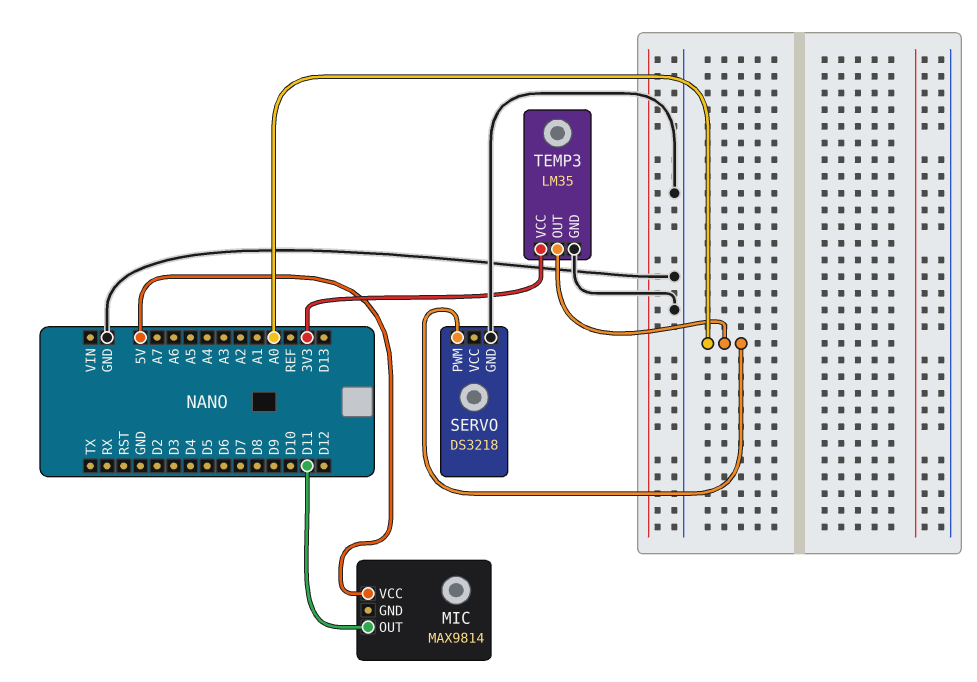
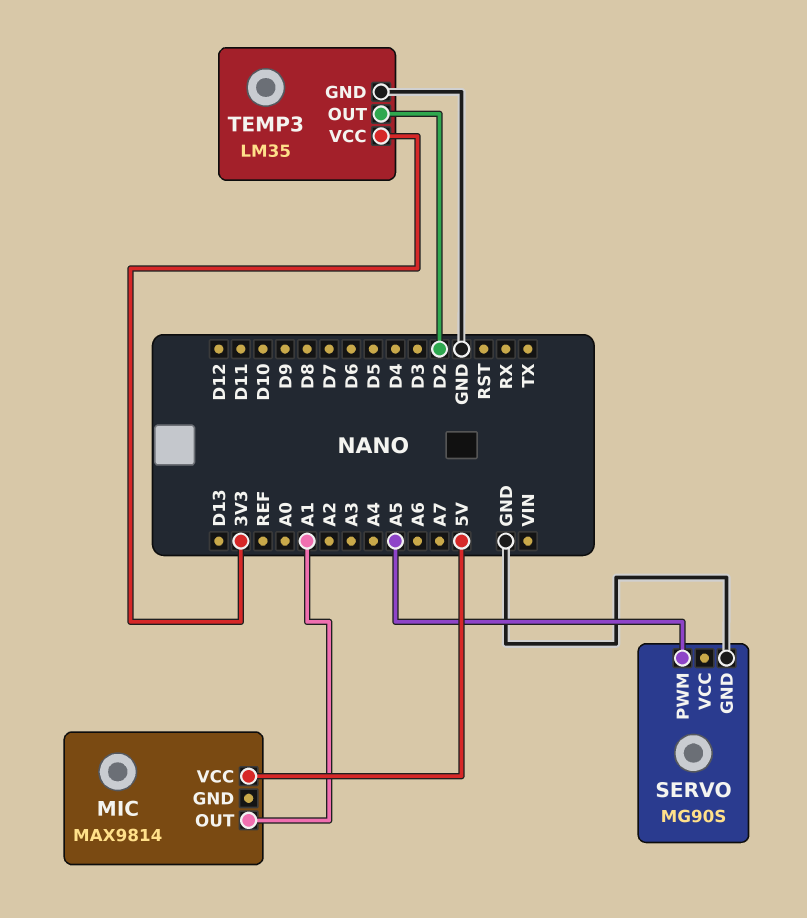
MIC pin OUT: D11 -> A1
SERVO: DS3218 -> MG90S
SERVO pin PWM: A0 -> A5
TEMP3 pin OUT: A0 -> D2

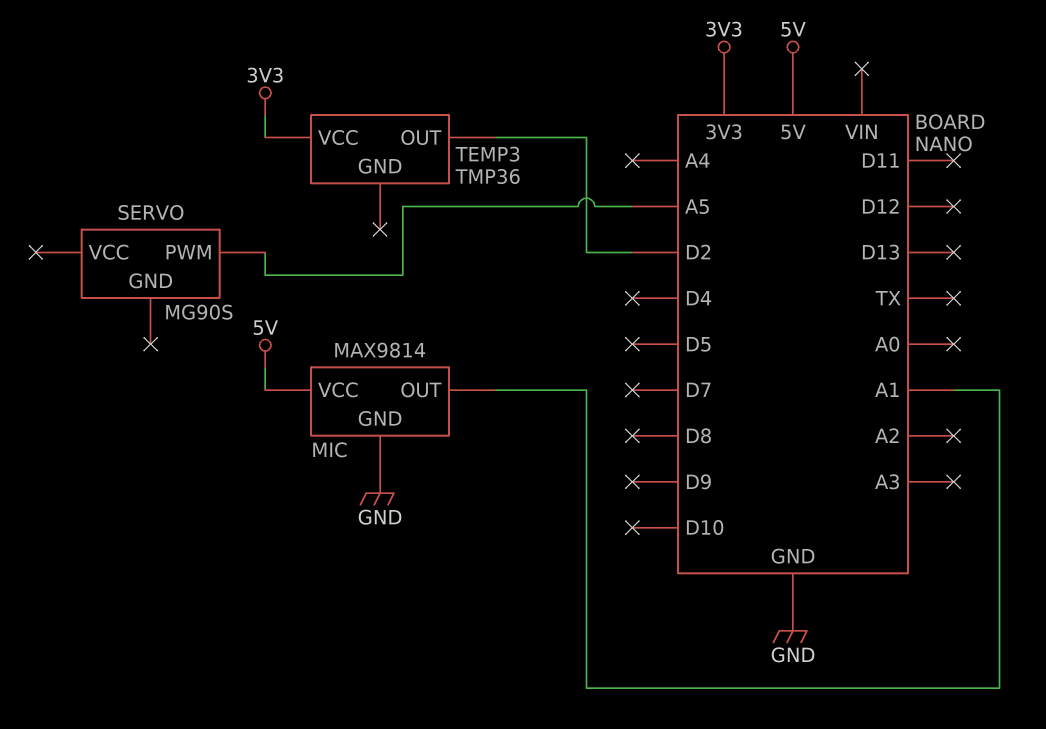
MIC pin GND: none -> GND
SERVO pin GND: GND -> none
TEMP3: LM35 -> TMP36
TEMP3 pin GND: GND -> none

